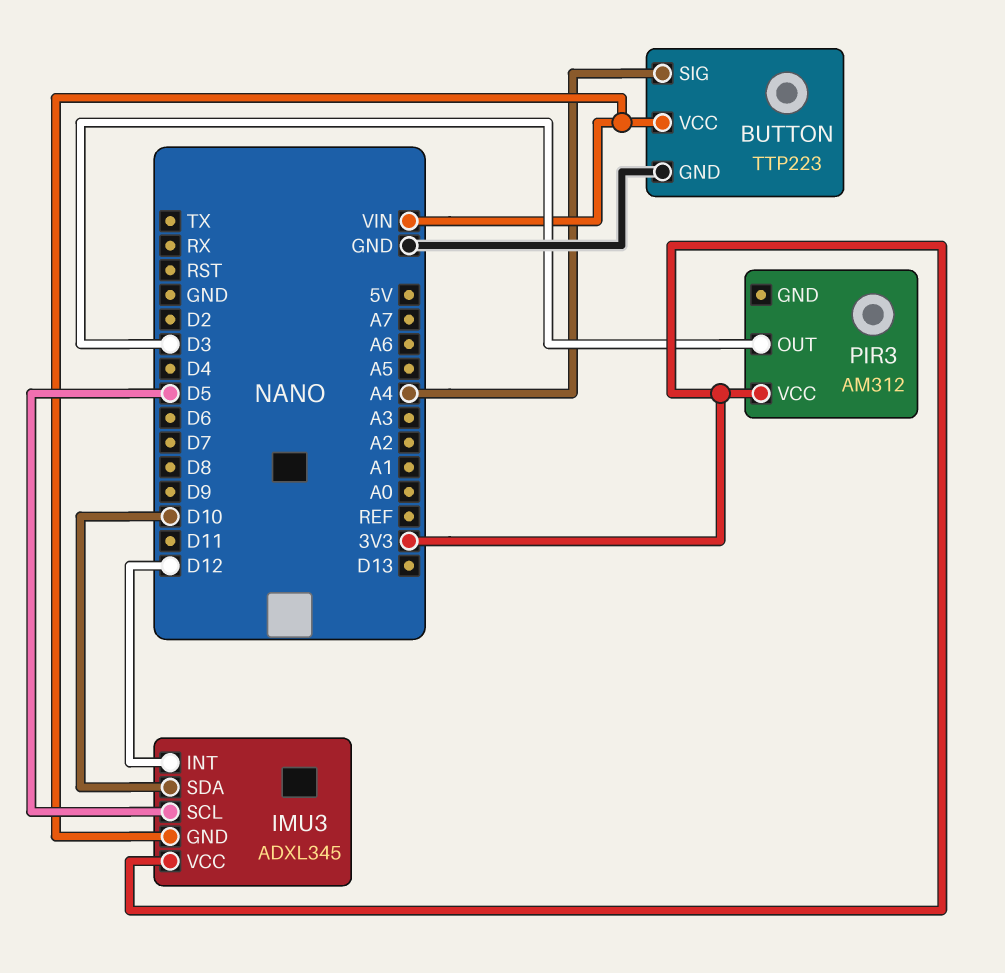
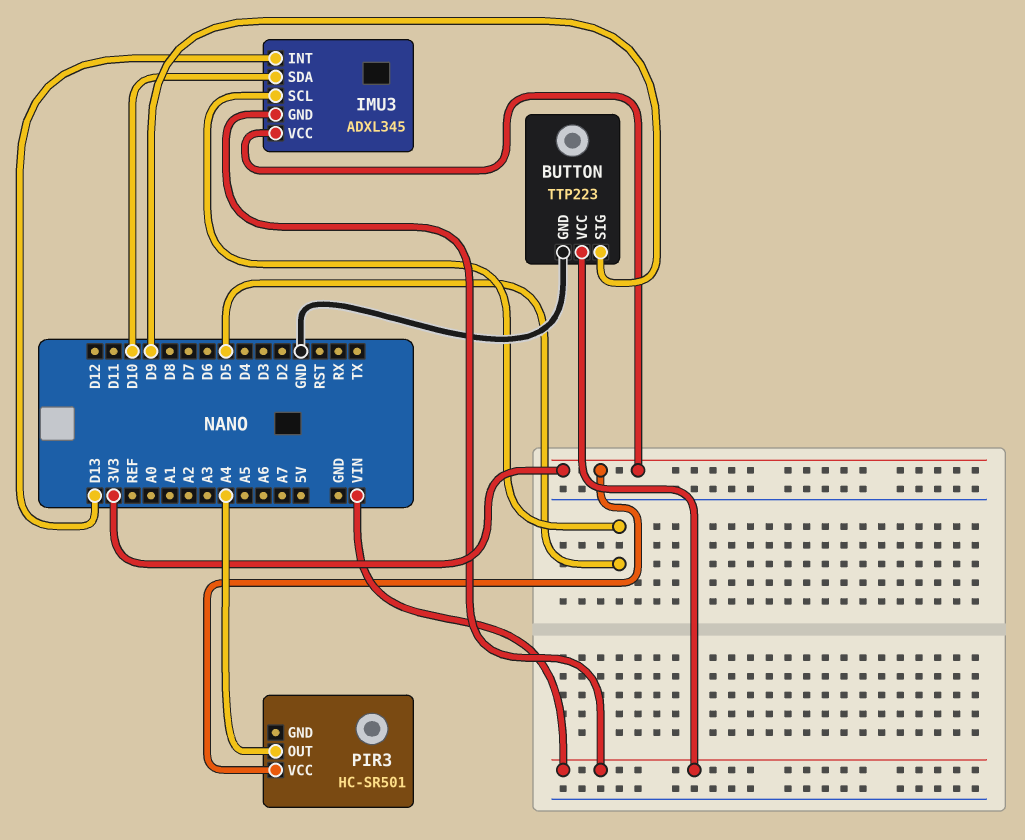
BUTTON pin SIG: A4 -> D9
IMU3 pin INT: D12 -> D13
PIR3: AM312 -> HC-SR501
PIR3 pin OUT: D3 -> A4

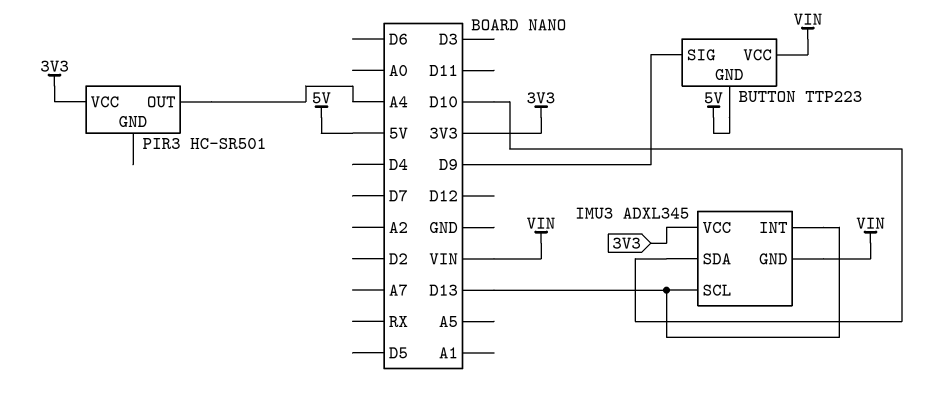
BUTTON pin GND: GND -> 5V
IMU3 pin SCL: D5 -> D13

